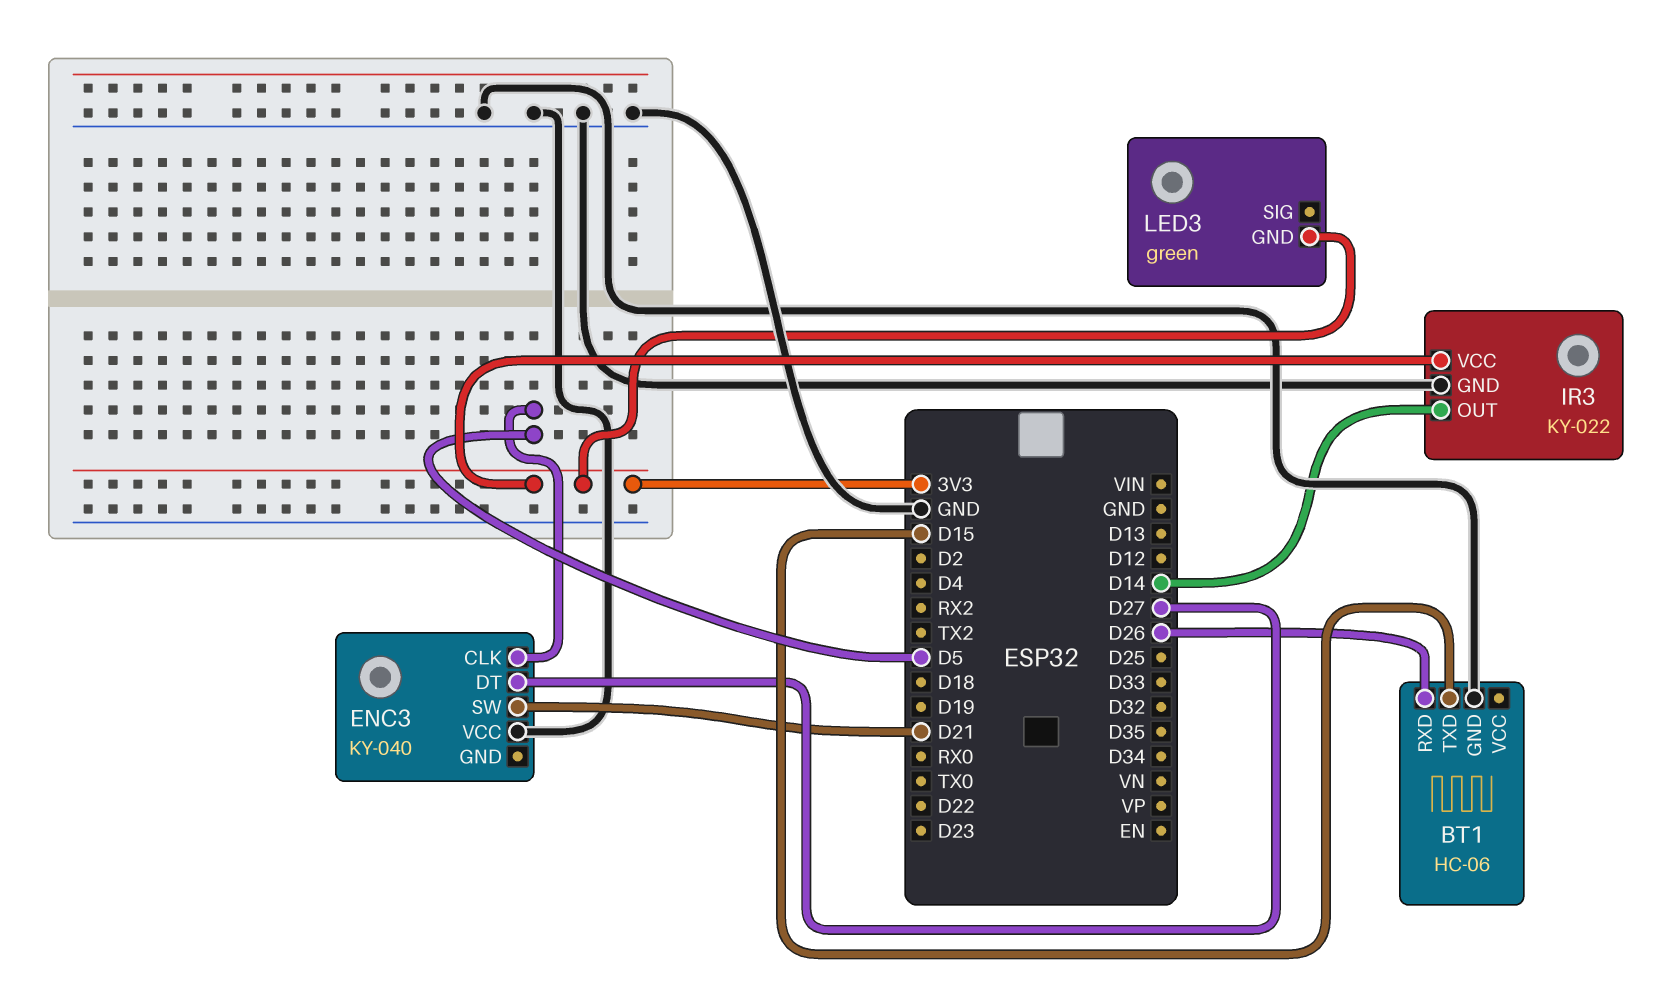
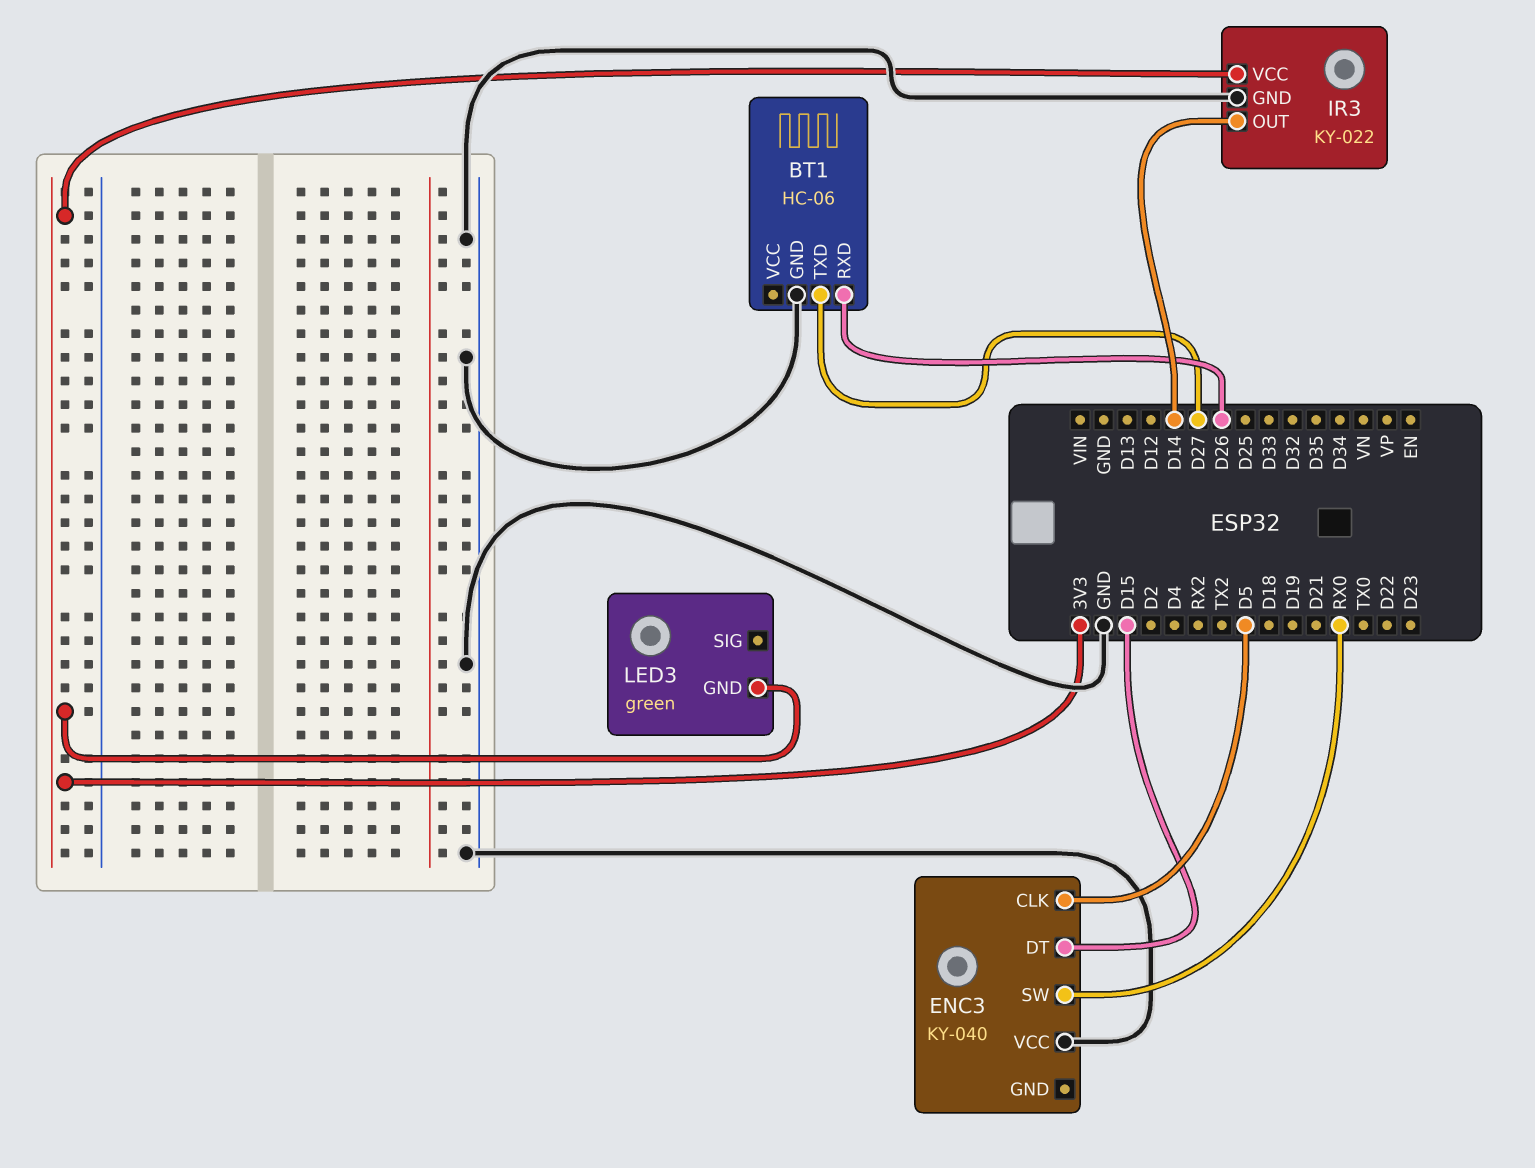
BT1 pin TXD: D15 -> D27
ENC3 pin DT: D27 -> D15
ENC3 pin SW: D21 -> RX0

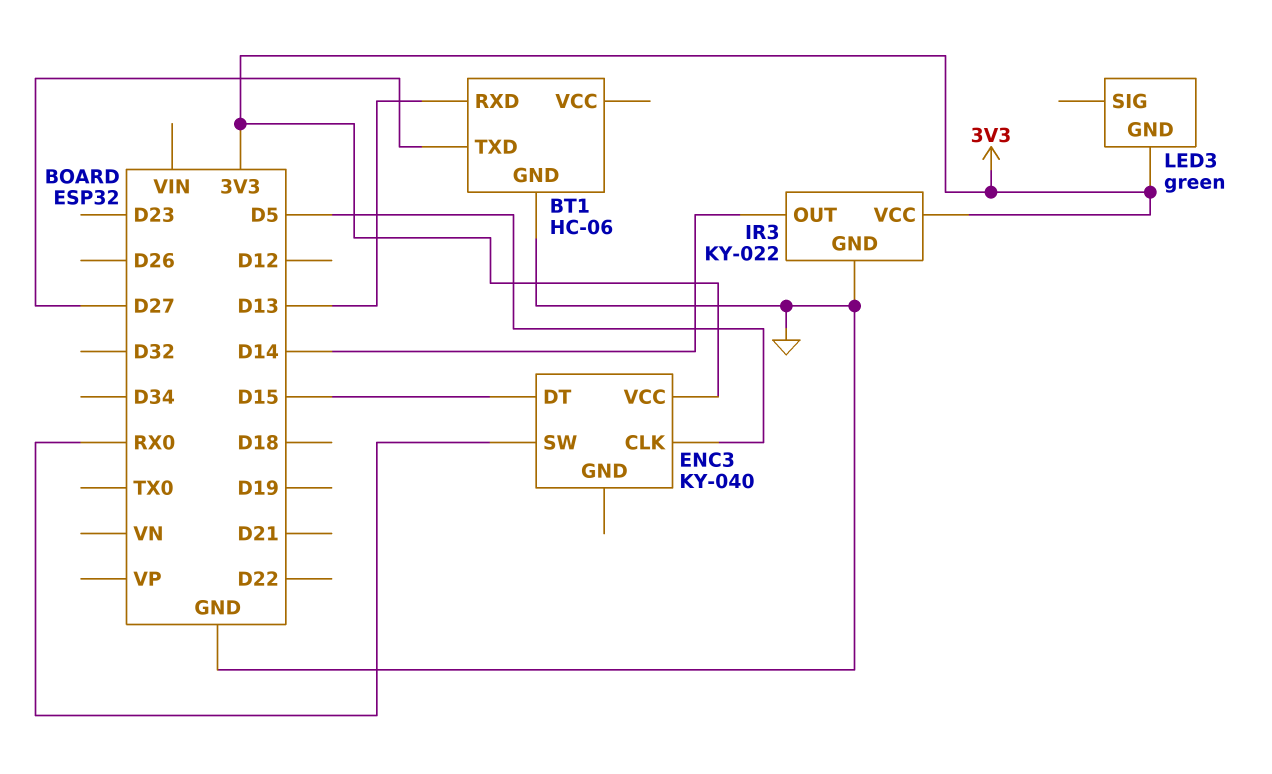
BT1 pin RXD: D26 -> D13
ENC3 pin VCC: GND -> 3V3

